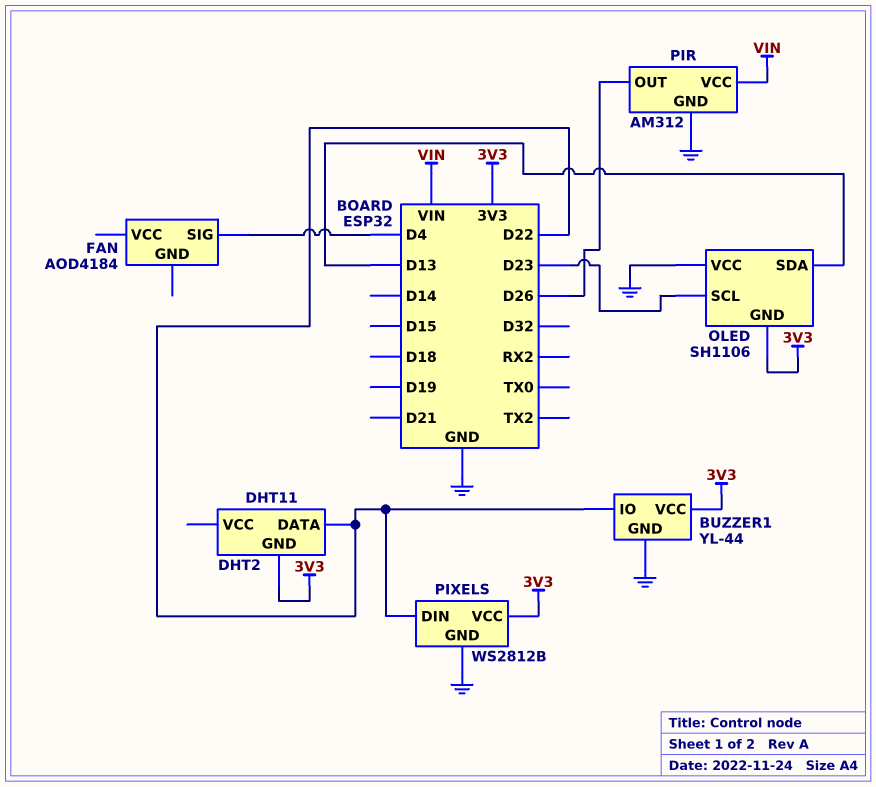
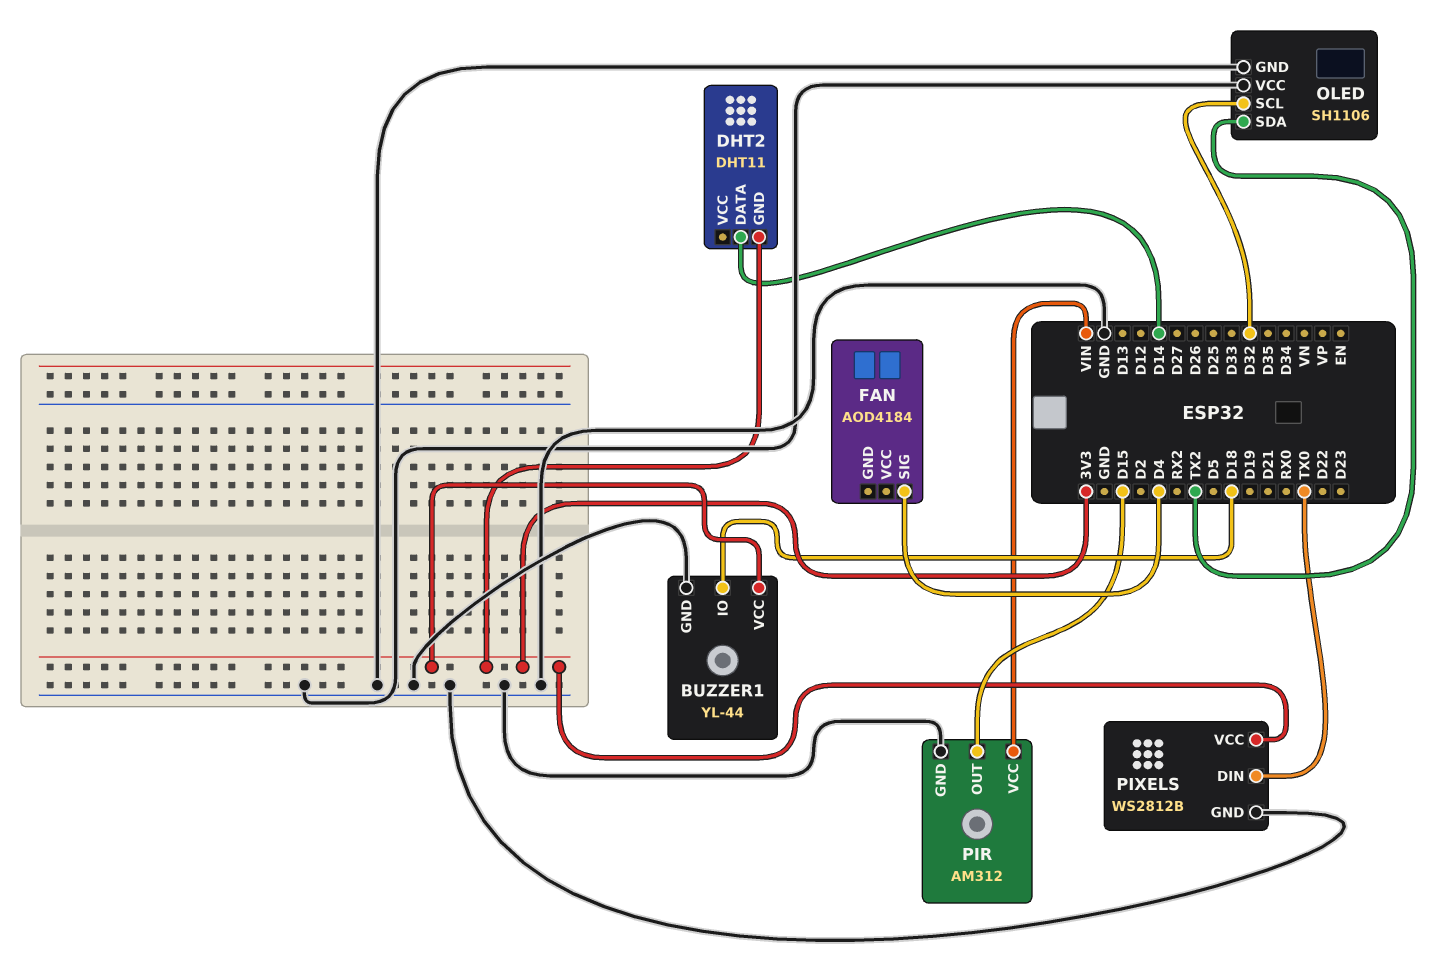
BUZZER1 pin IO: D22 -> D18
DHT2 pin DATA: D22 -> D14
OLED pin GND: 3V3 -> GND
OLED pin SCL: D23 -> D32
OLED pin SDA: D13 -> TX2
PIR pin OUT: D26 -> D15
PIXELS pin DIN: D22 -> TX0

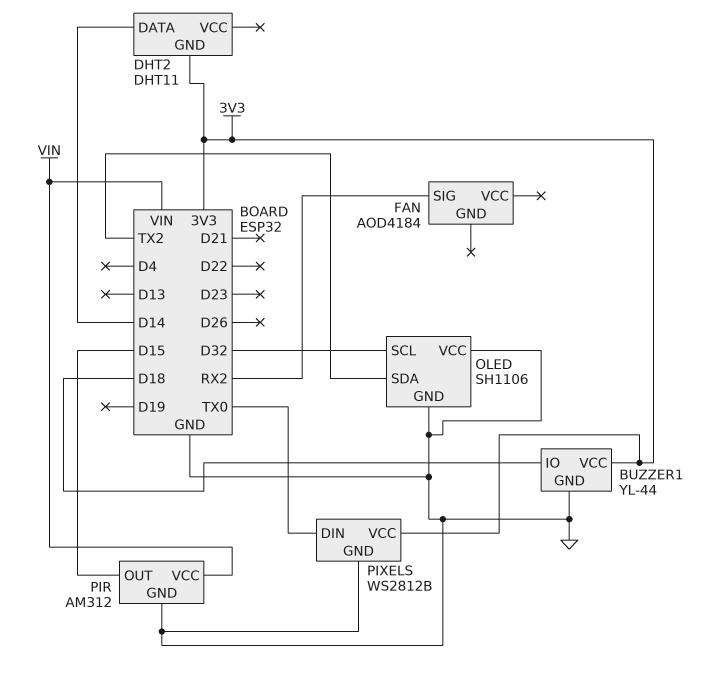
FAN pin SIG: D4 -> RX2

